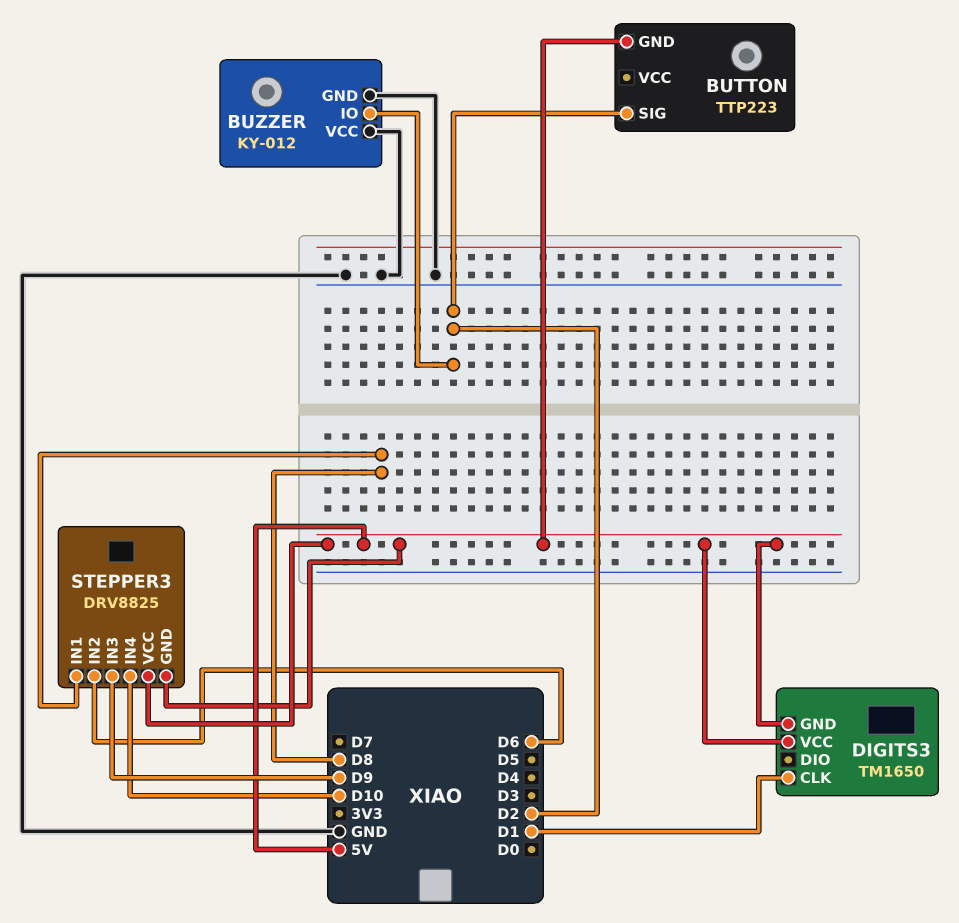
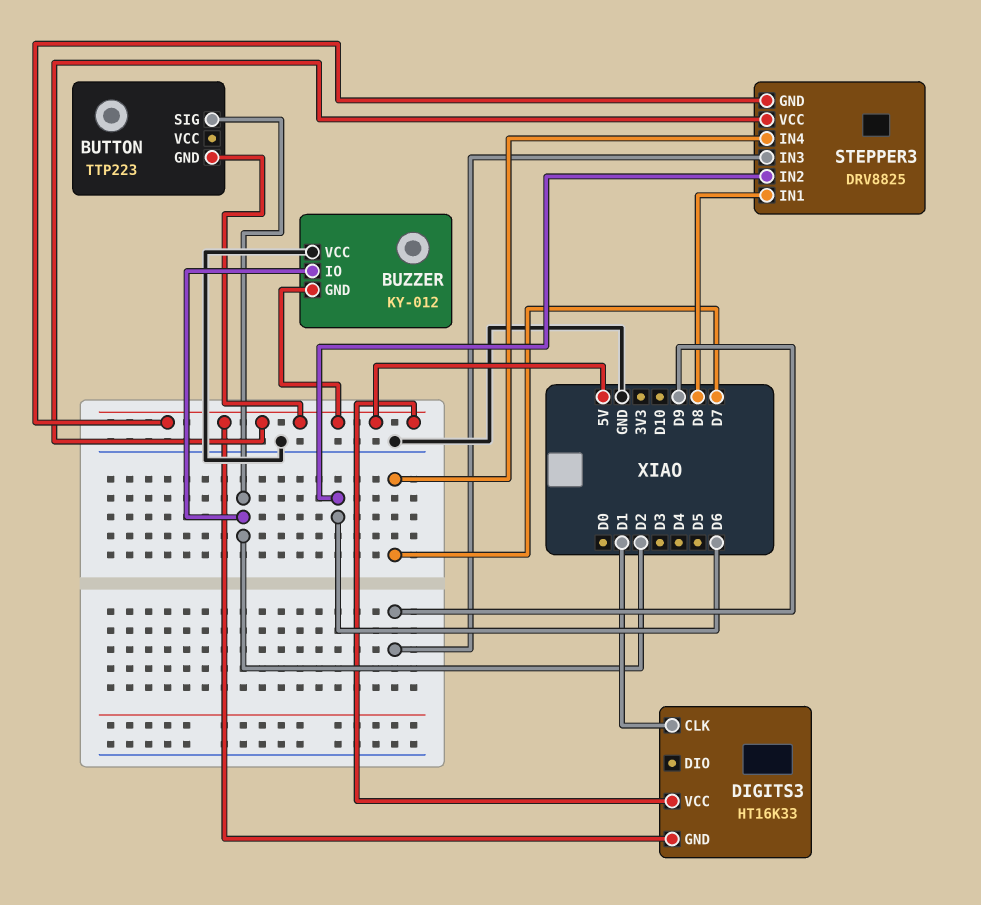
BUZZER pin GND: GND -> 5V
DIGITS3: TM1650 -> HT16K33
STEPPER3 pin IN4: D10 -> D7

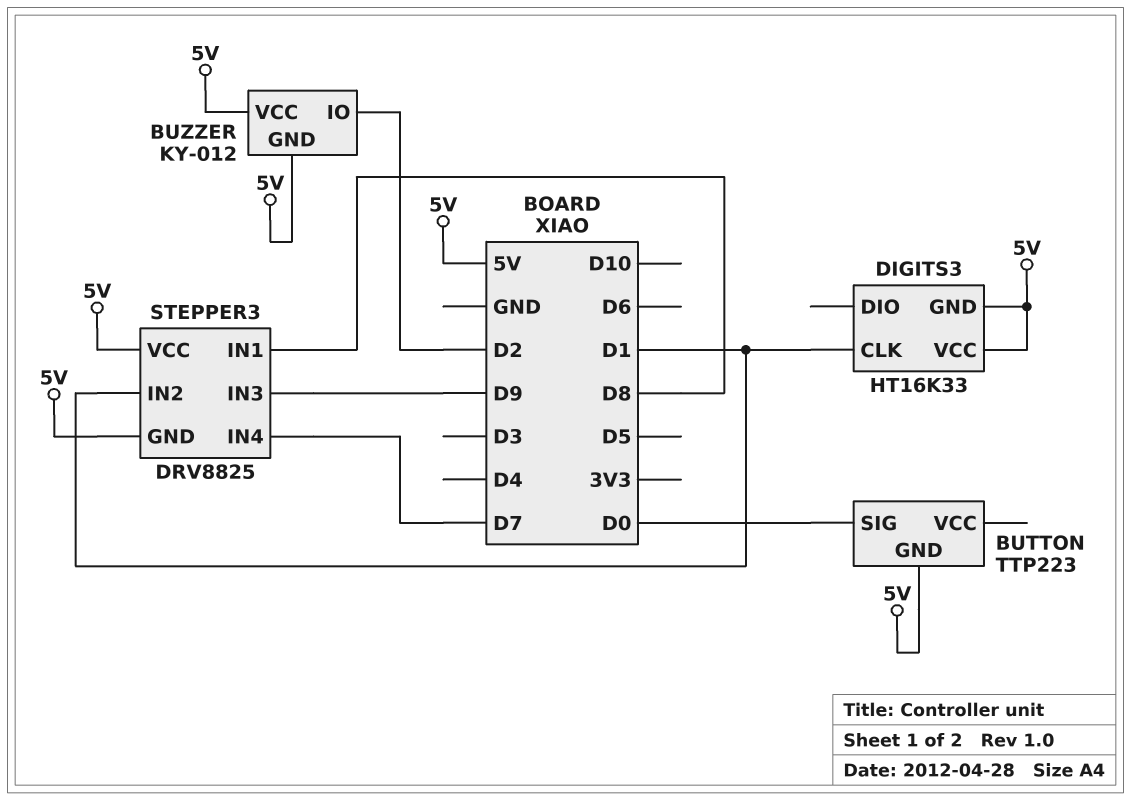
BUTTON pin SIG: D2 -> D0
BUZZER pin VCC: GND -> 5V
STEPPER3 pin IN2: D6 -> D1

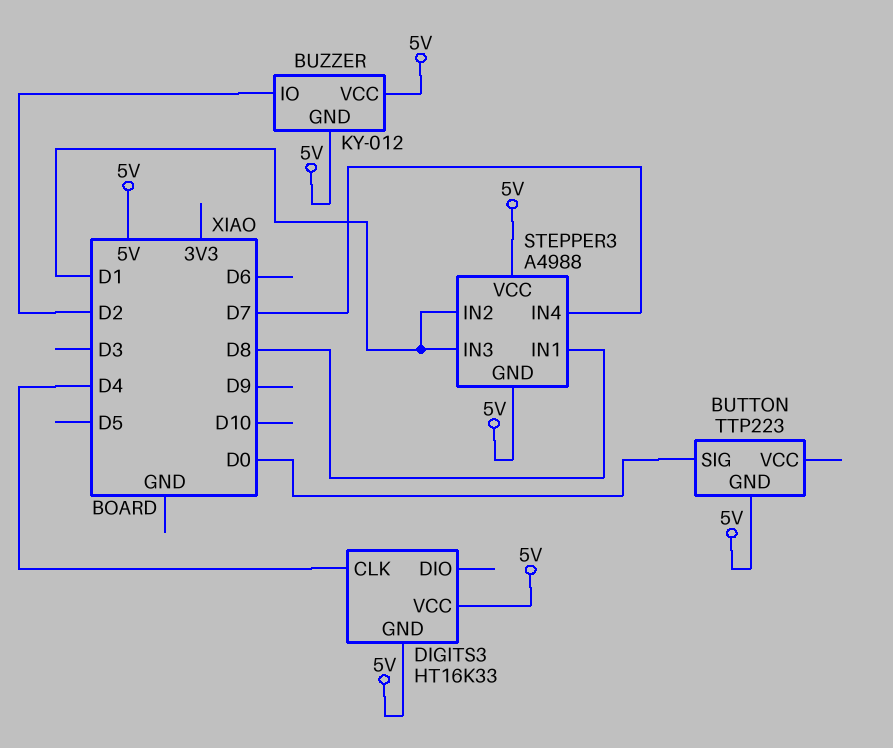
DIGITS3 pin CLK: D1 -> D4
STEPPER3: DRV8825 -> A4988
STEPPER3 pin IN3: D9 -> D1

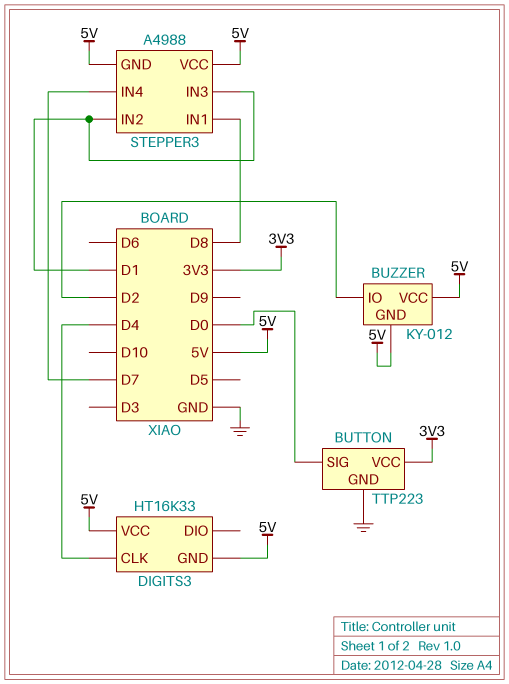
BUTTON pin GND: 5V -> GND
BUTTON pin VCC: none -> 3V3

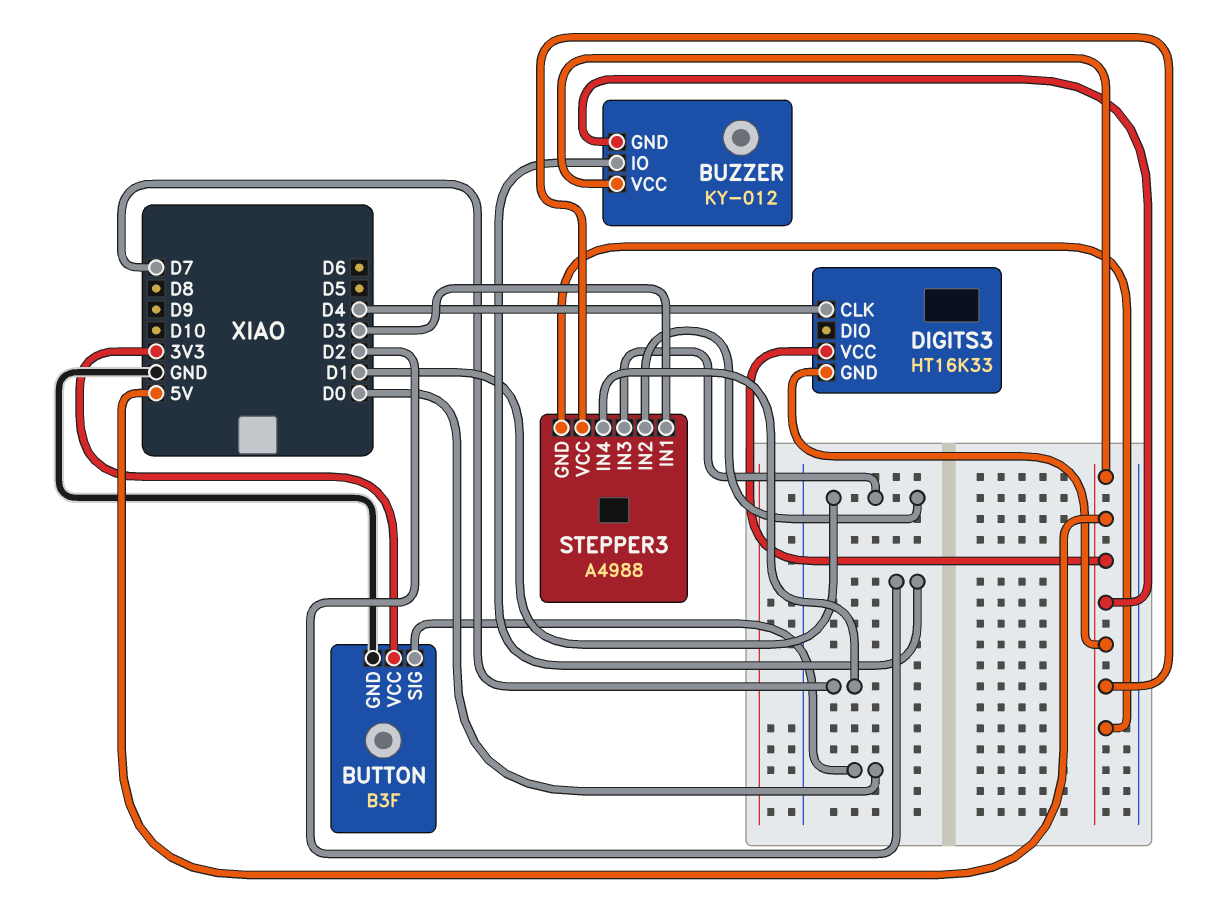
BUTTON: TTP223 -> B3F
STEPPER3 pin IN1: D8 -> D3

